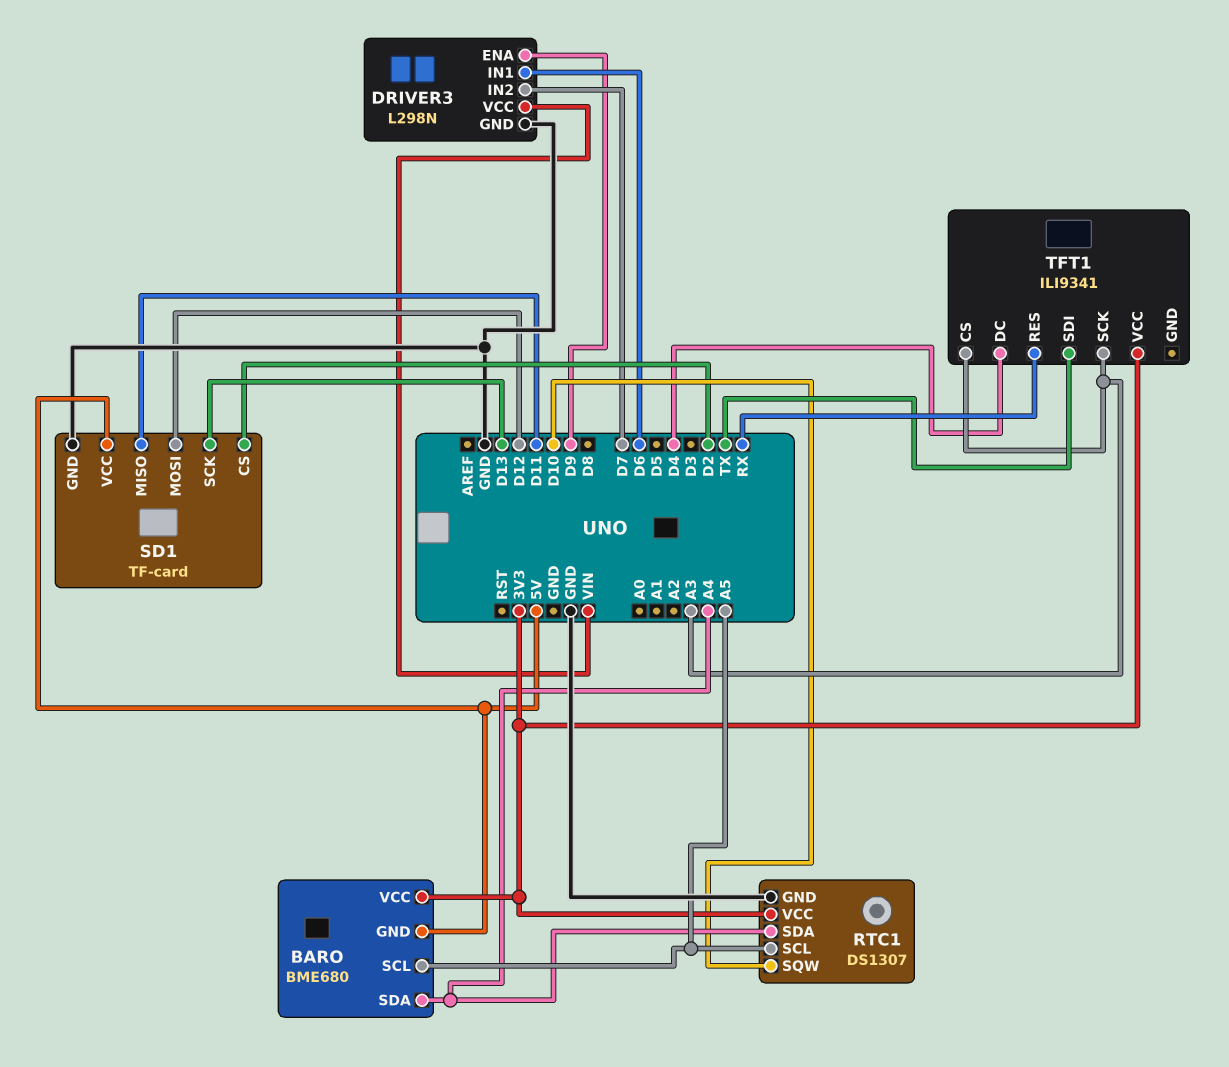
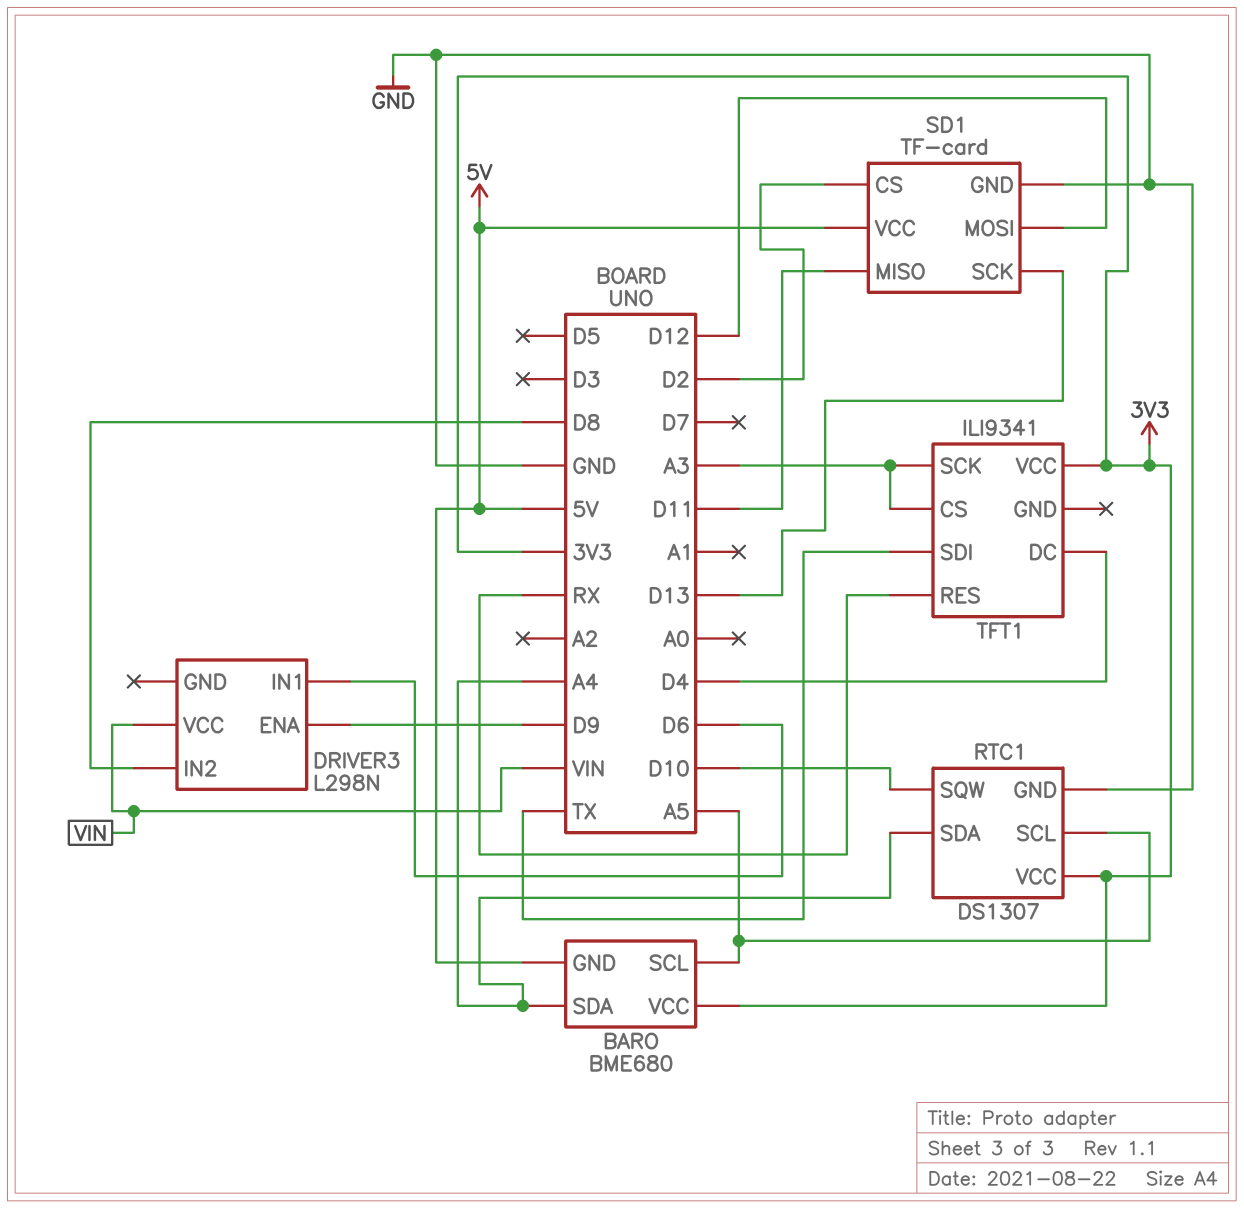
DRIVER3 pin GND: GND -> none
DRIVER3 pin IN2: D7 -> D8

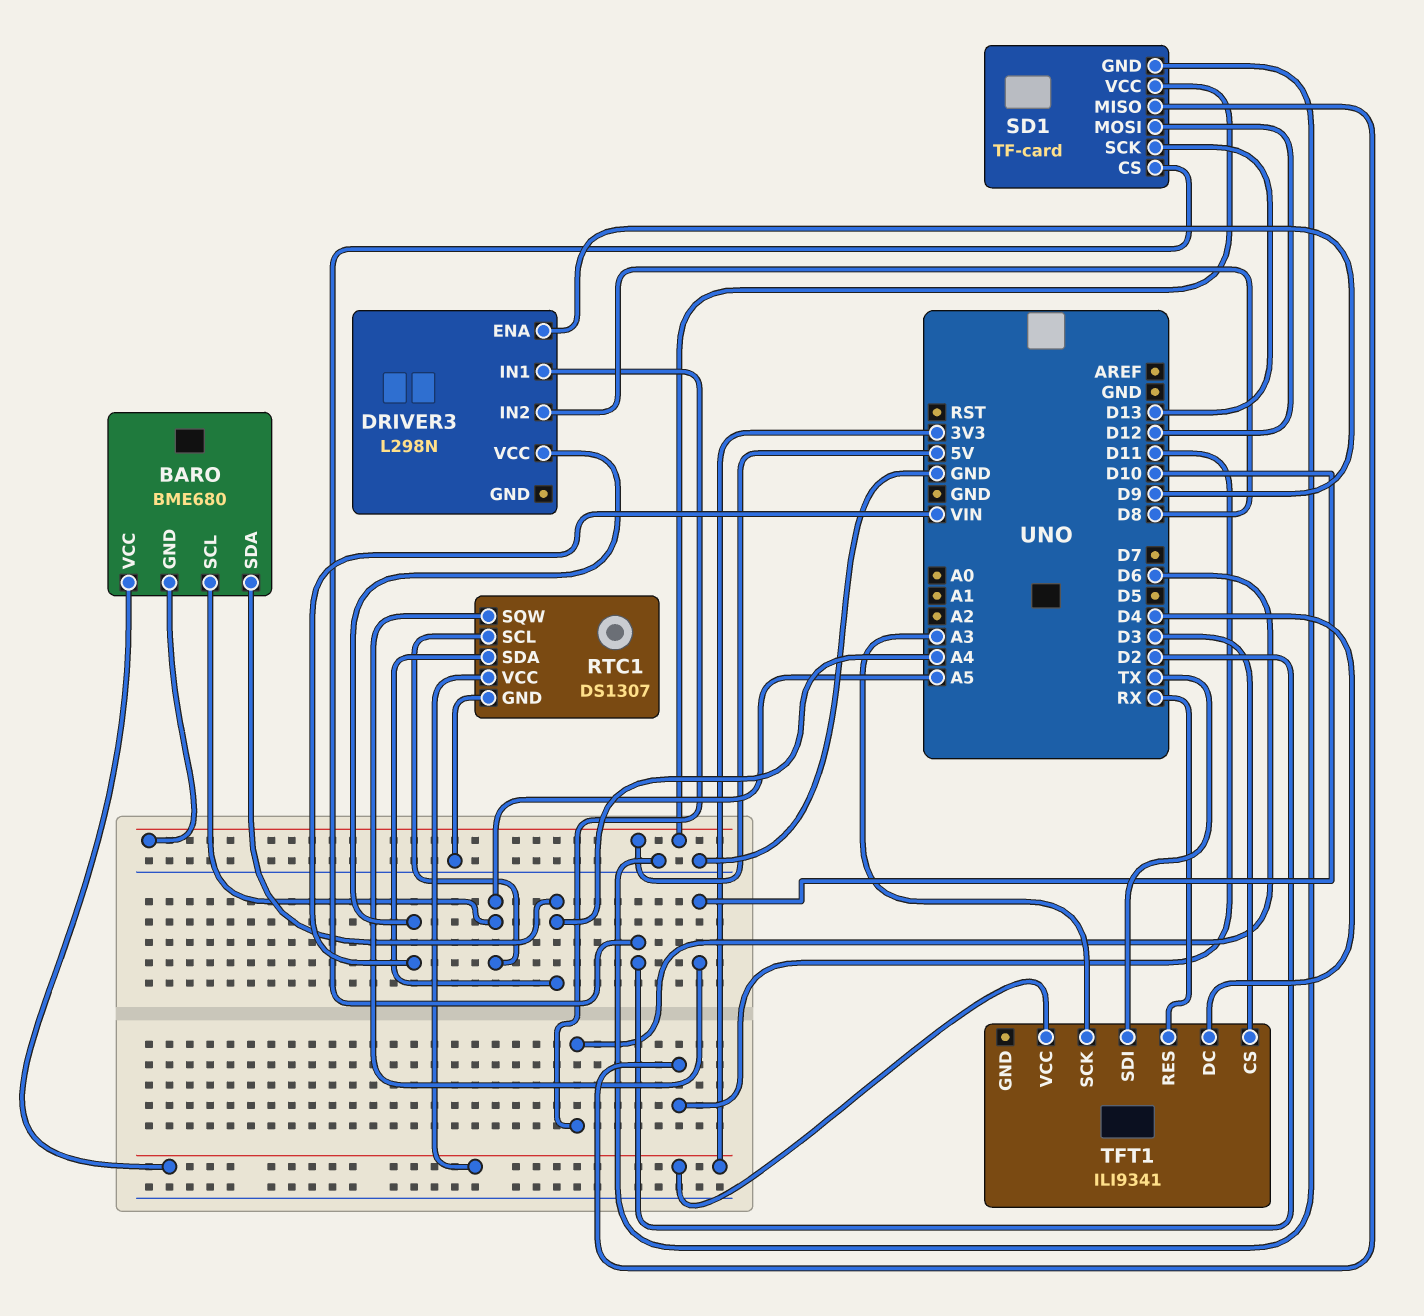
TFT1 pin CS: A3 -> D3

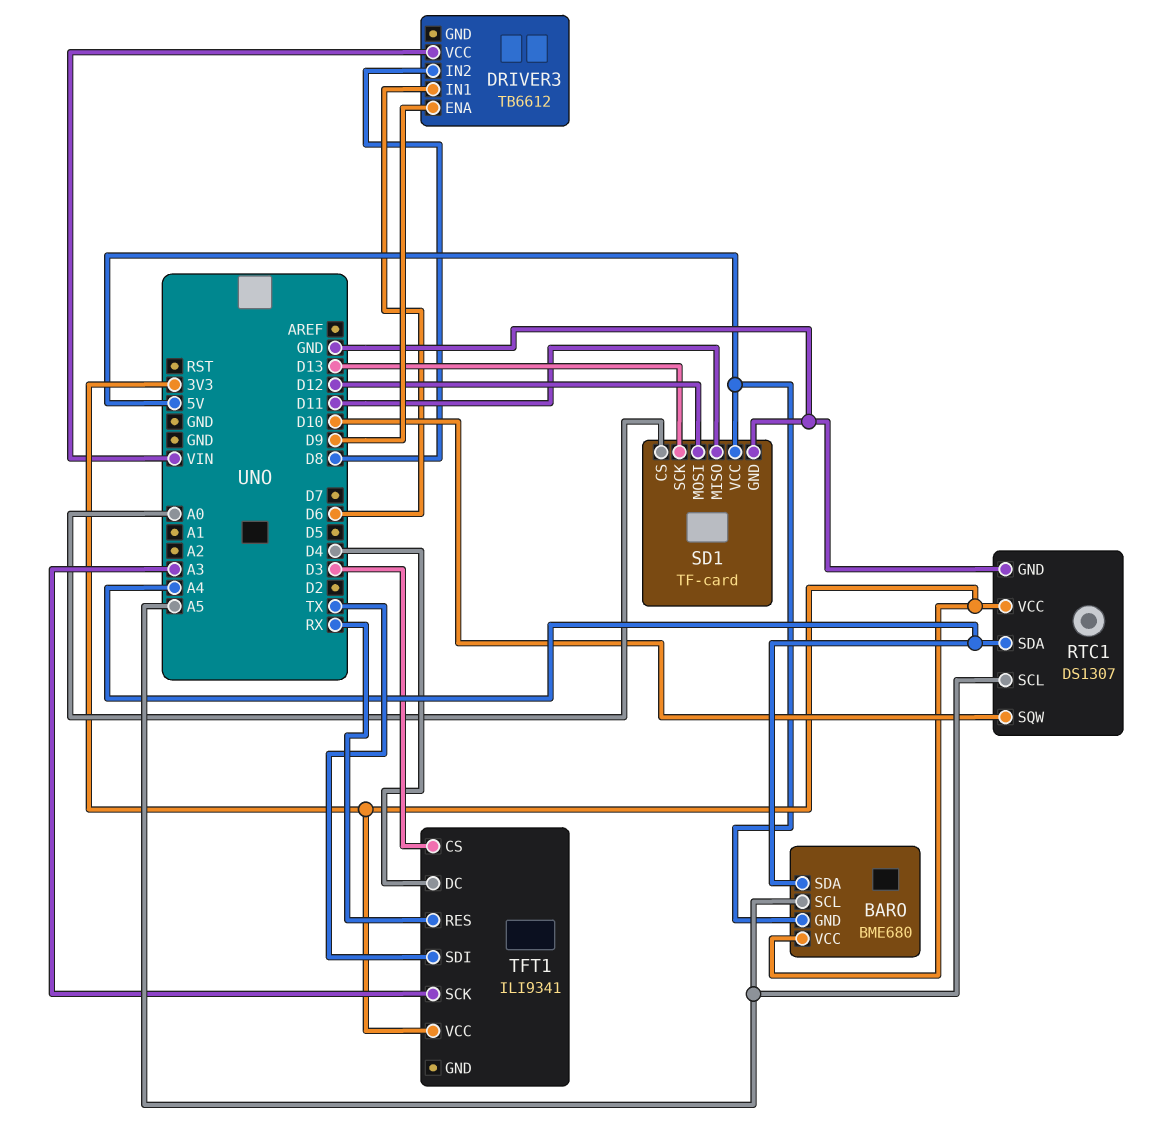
DRIVER3: L298N -> TB6612
SD1 pin CS: D2 -> A0

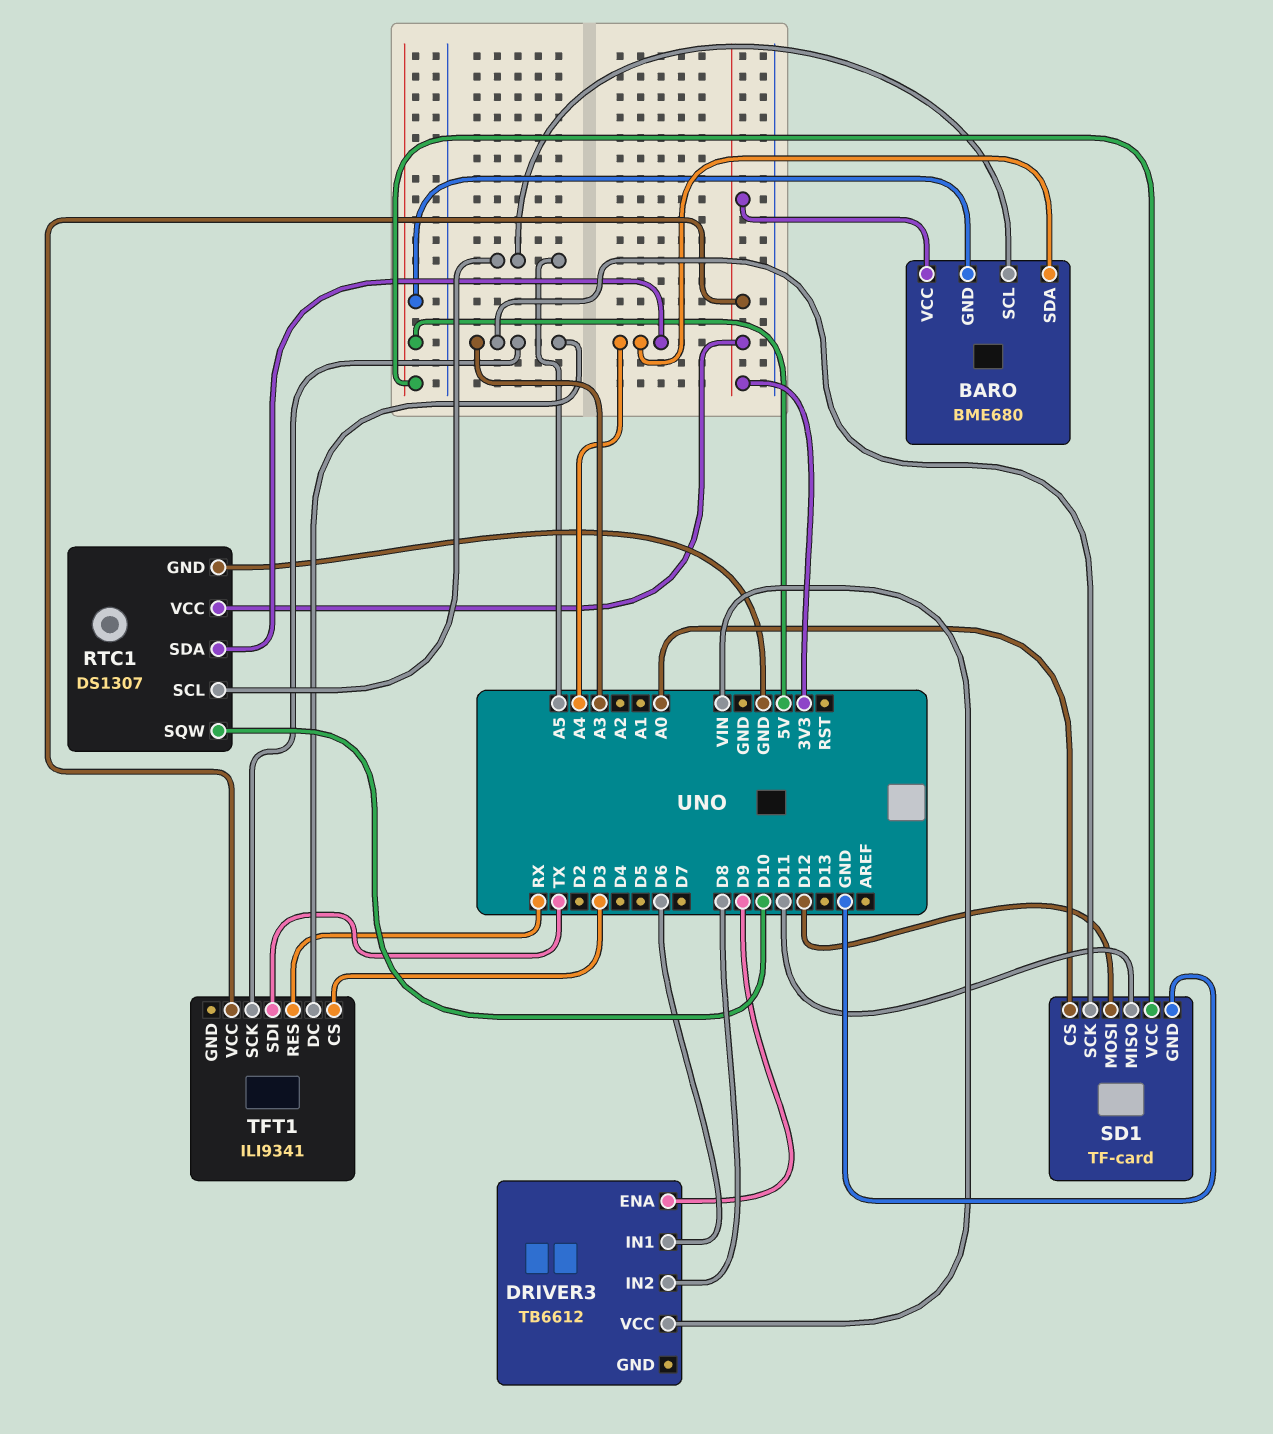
SD1 pin SCK: D13 -> A3
TFT1 pin DC: D4 -> A3

